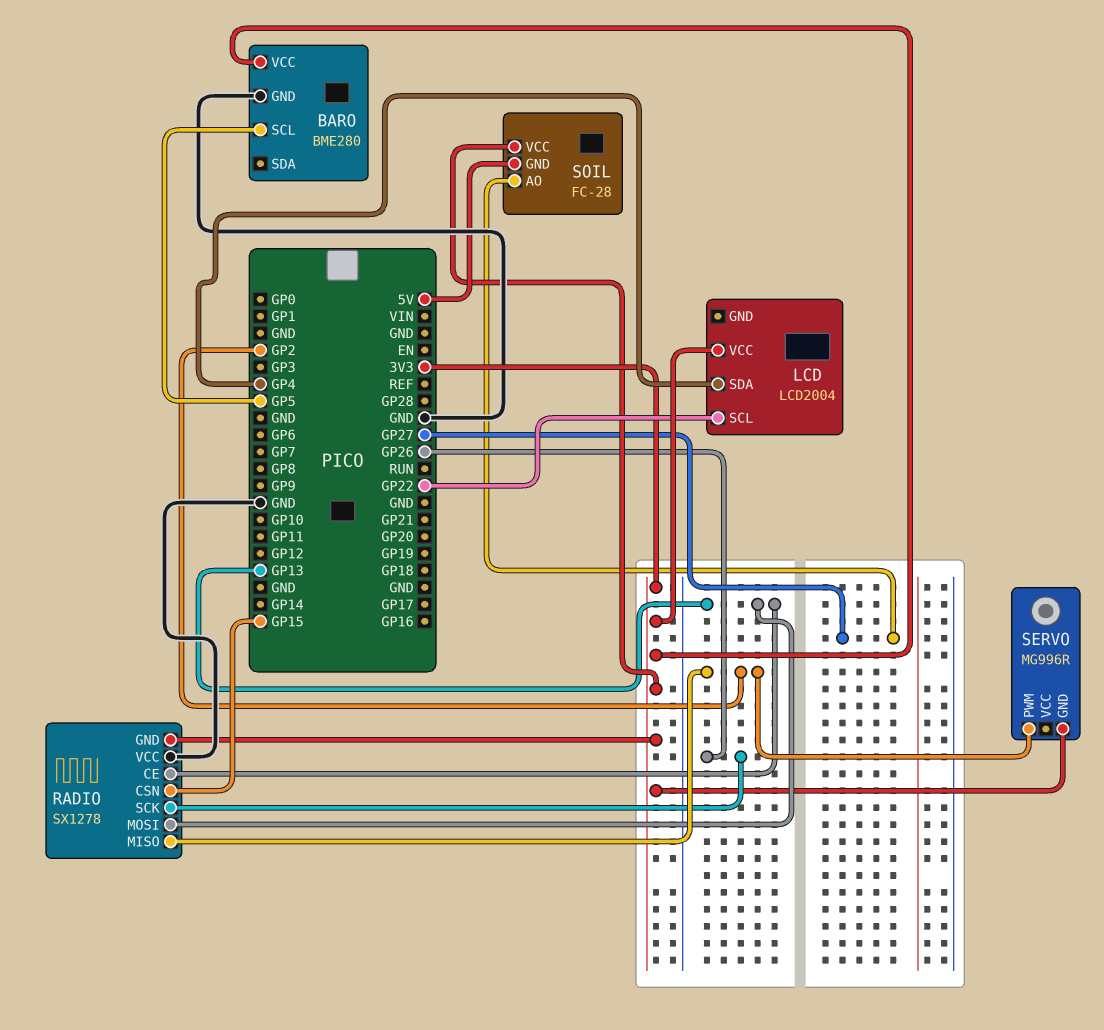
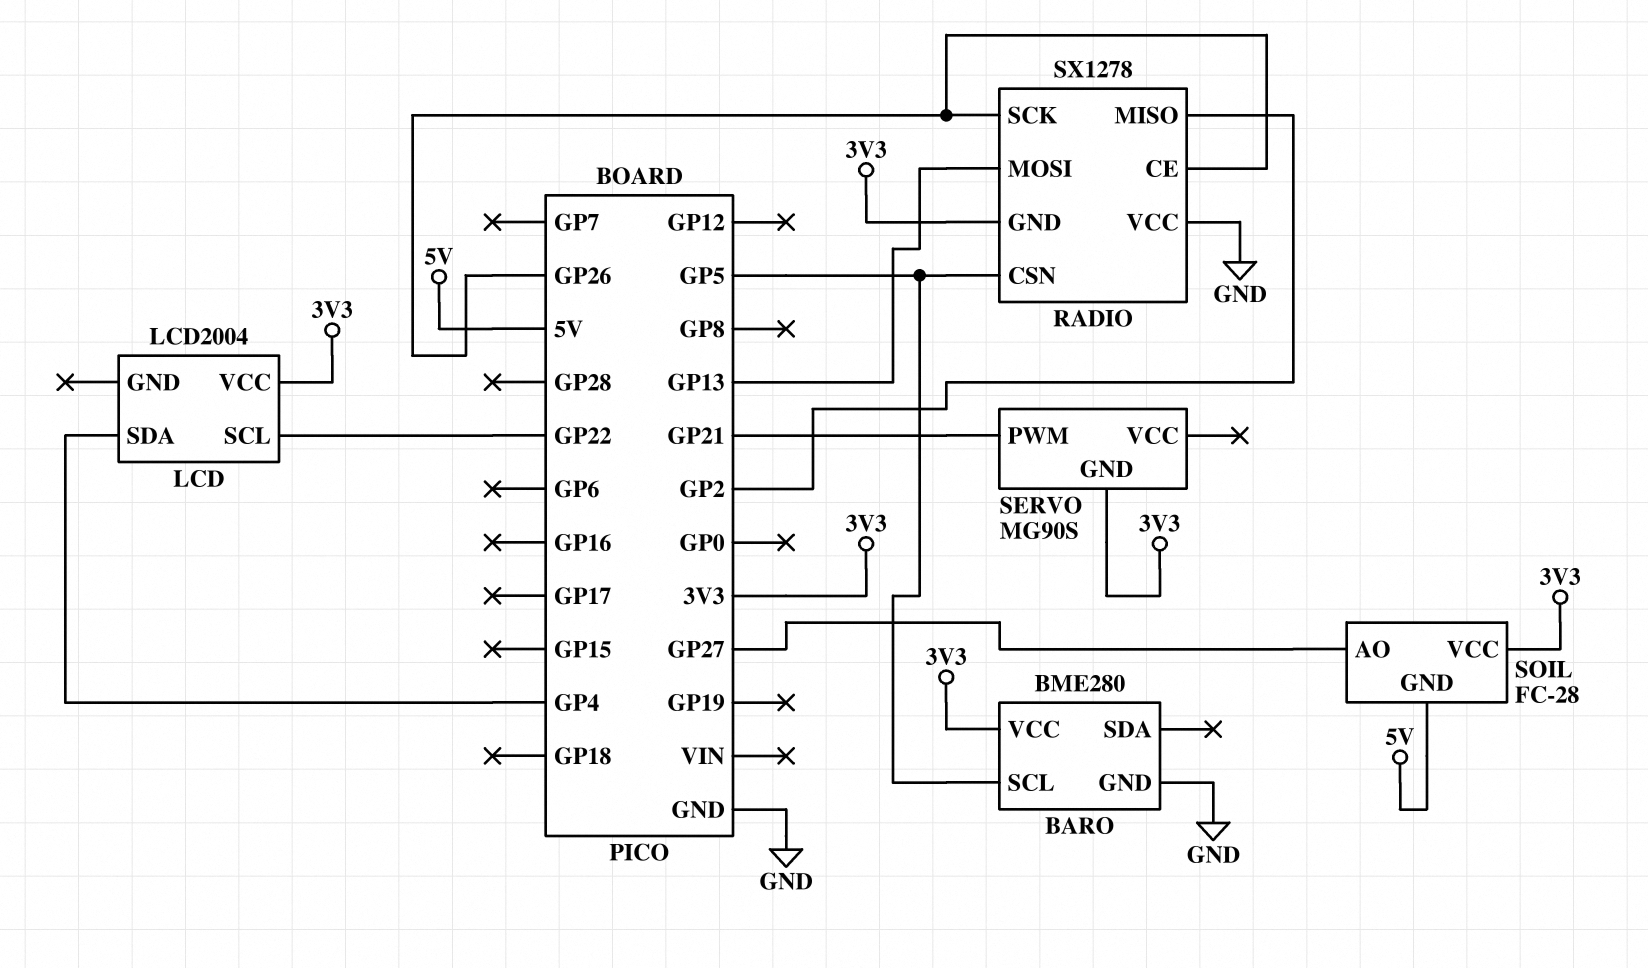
RADIO pin CE: GP13 -> GP26
RADIO pin CSN: GP15 -> GP5
SERVO: MG996R -> MG90S
SERVO pin PWM: GP2 -> GP21

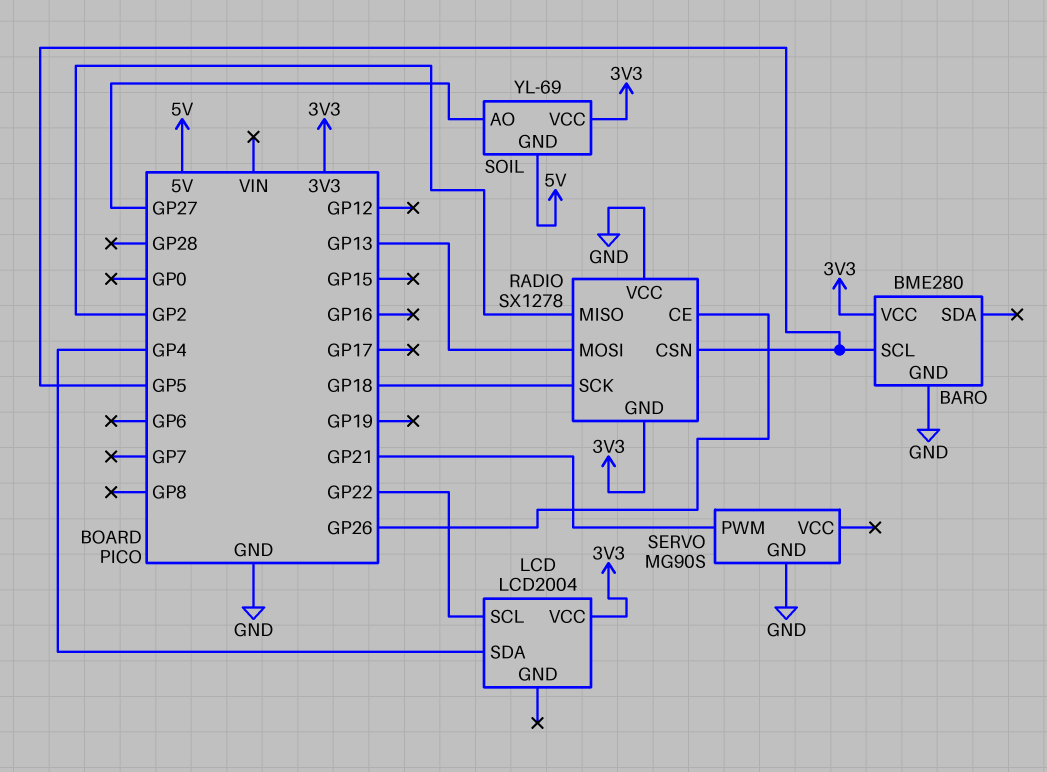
RADIO pin SCK: GP26 -> GP18
SERVO pin GND: 3V3 -> GND
SOIL: FC-28 -> YL-69

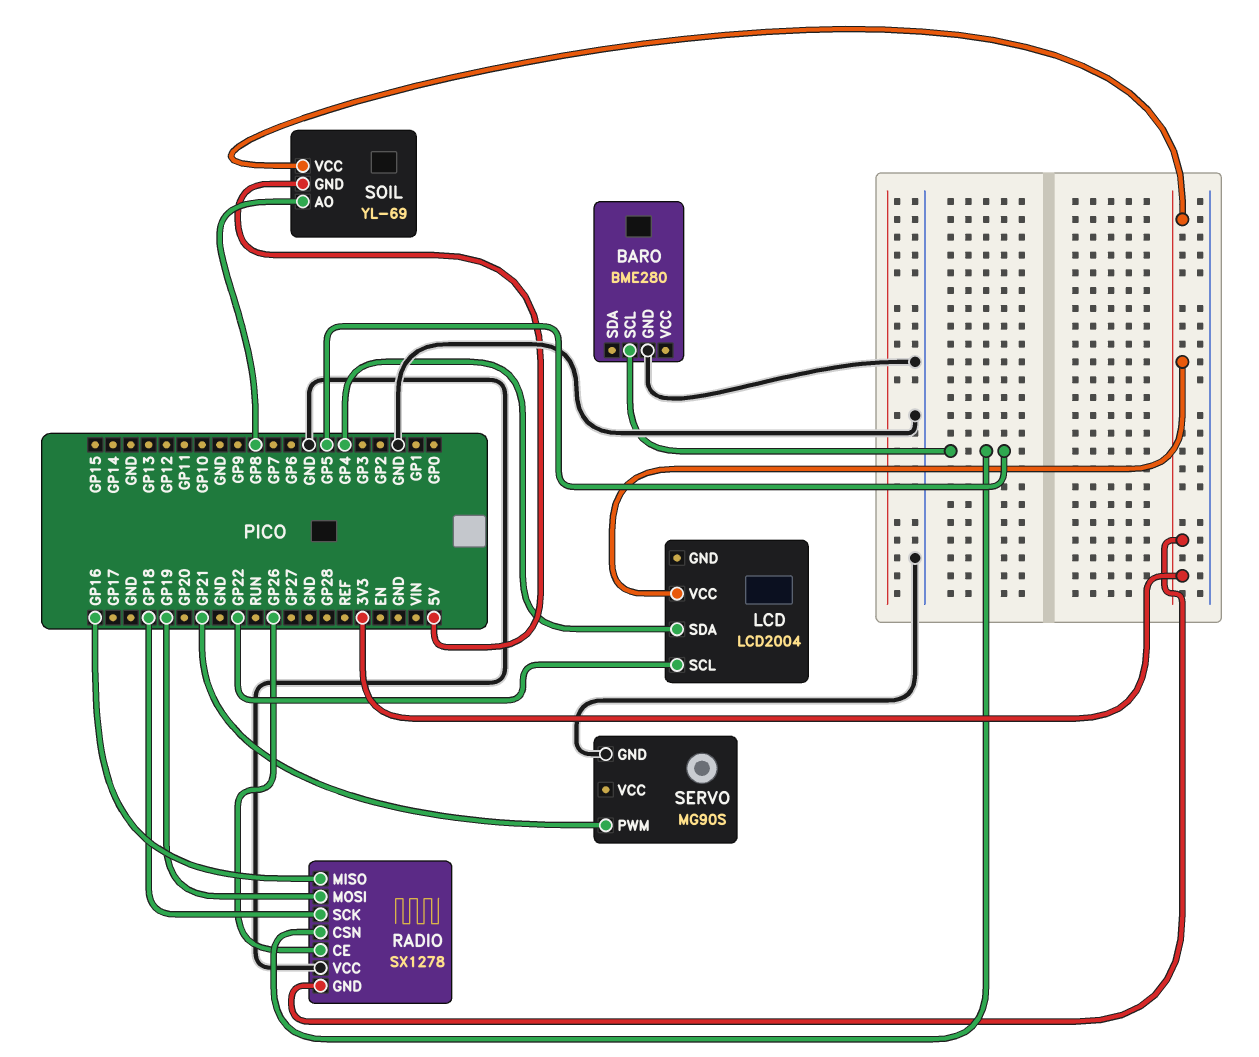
BARO pin VCC: 3V3 -> none
RADIO pin MISO: GP2 -> GP16
RADIO pin MOSI: GP13 -> GP19
SOIL pin AO: GP27 -> GP8

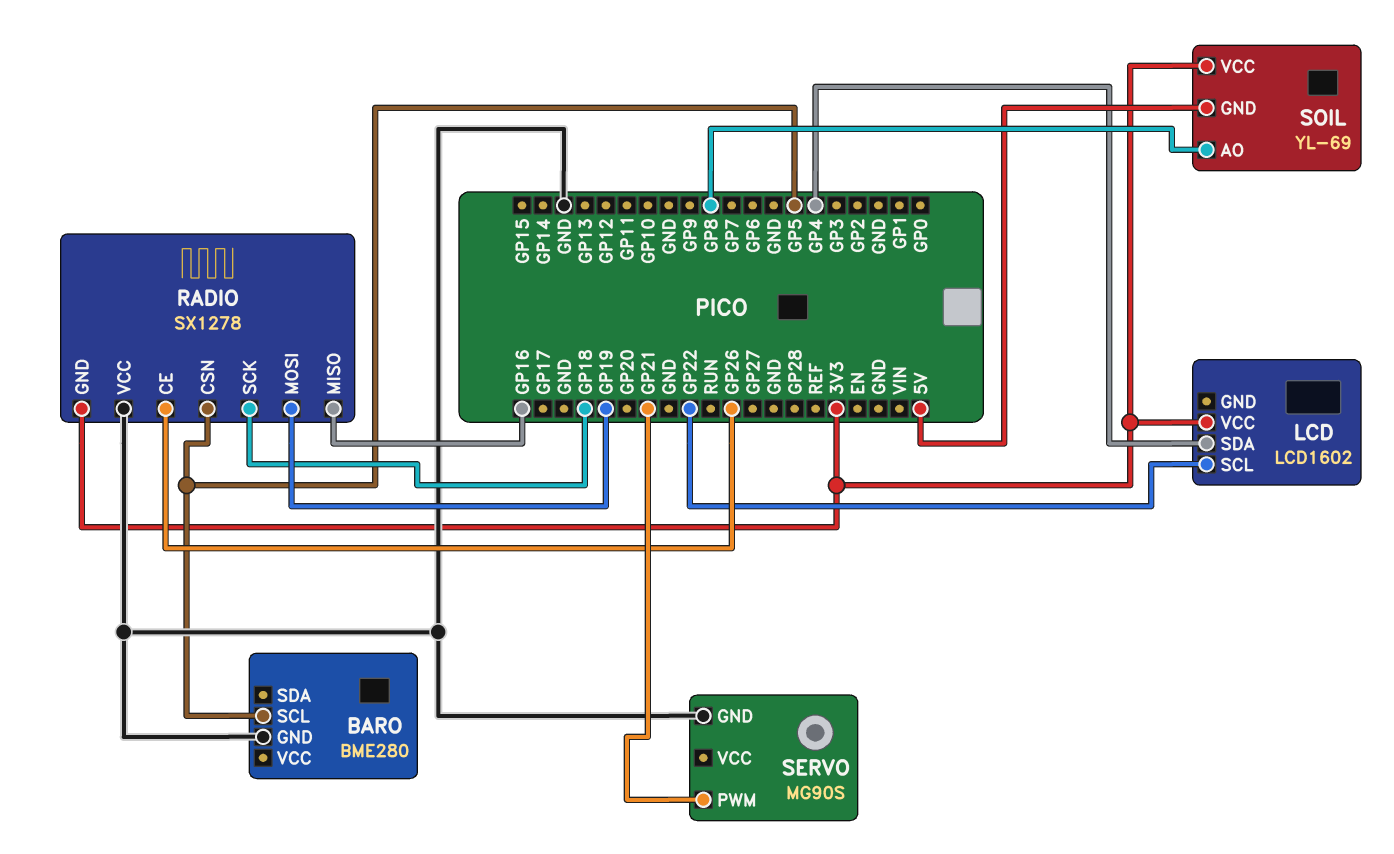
LCD: LCD2004 -> LCD1602

